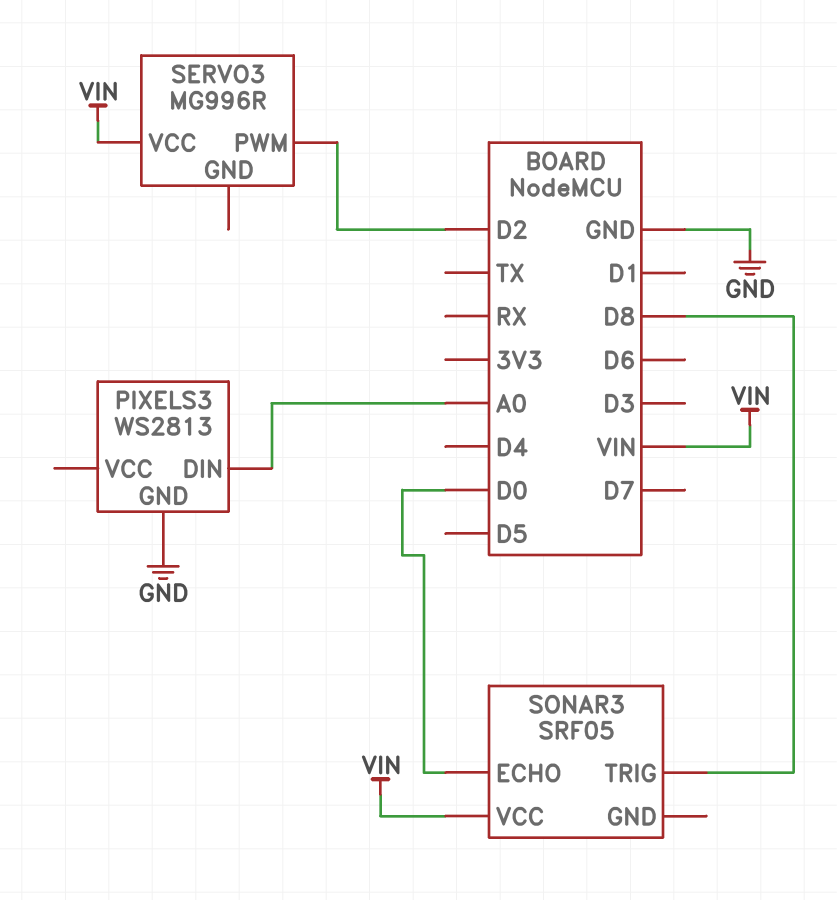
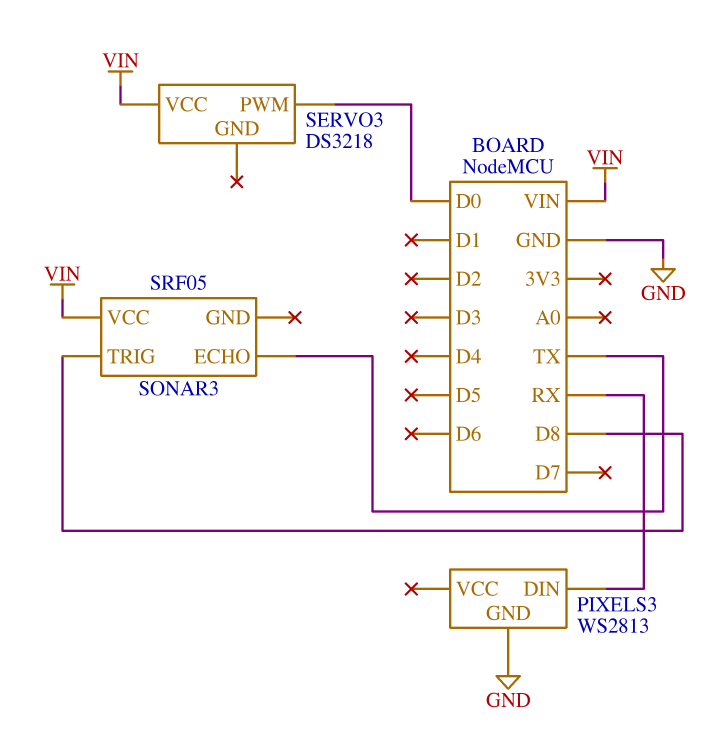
PIXELS3 pin DIN: A0 -> RX
SERVO3: MG996R -> DS3218
SERVO3 pin PWM: D2 -> D0
SONAR3 pin ECHO: D0 -> TX

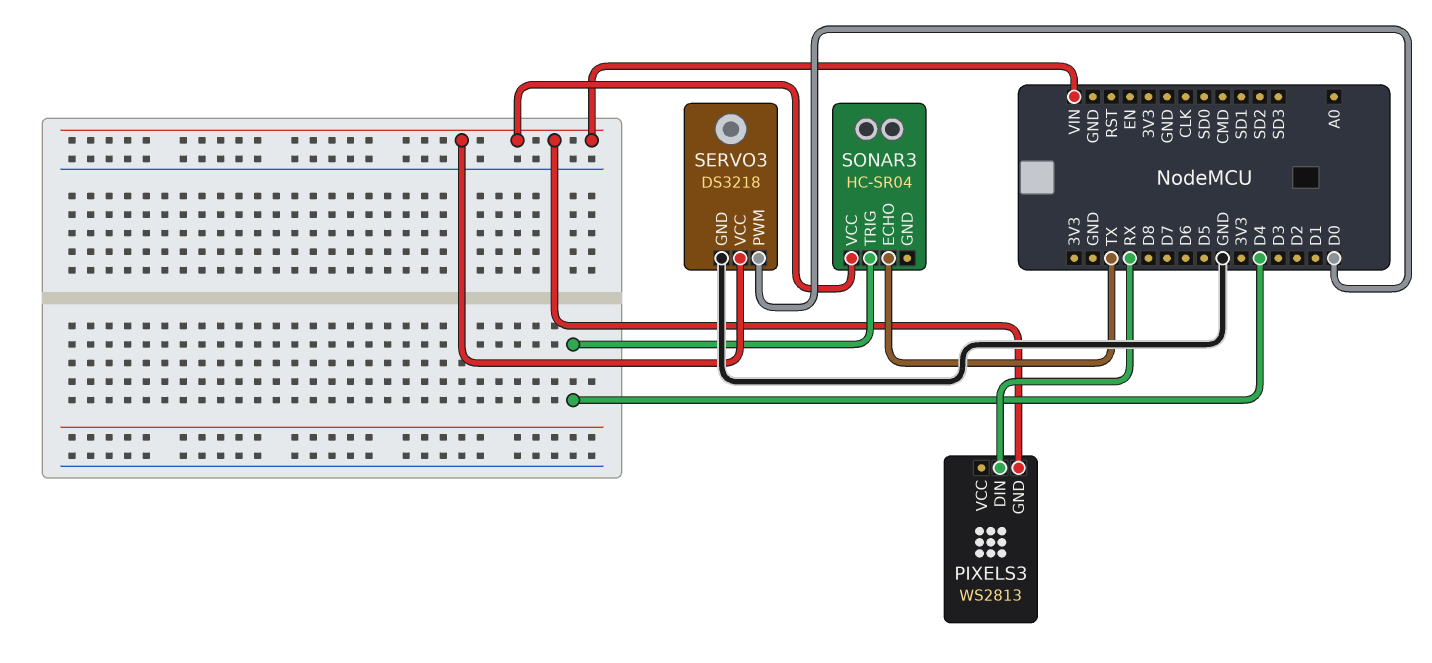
PIXELS3 pin GND: GND -> VIN
SERVO3 pin GND: none -> GND
SONAR3: SRF05 -> HC-SR04
SONAR3 pin TRIG: D8 -> D4

